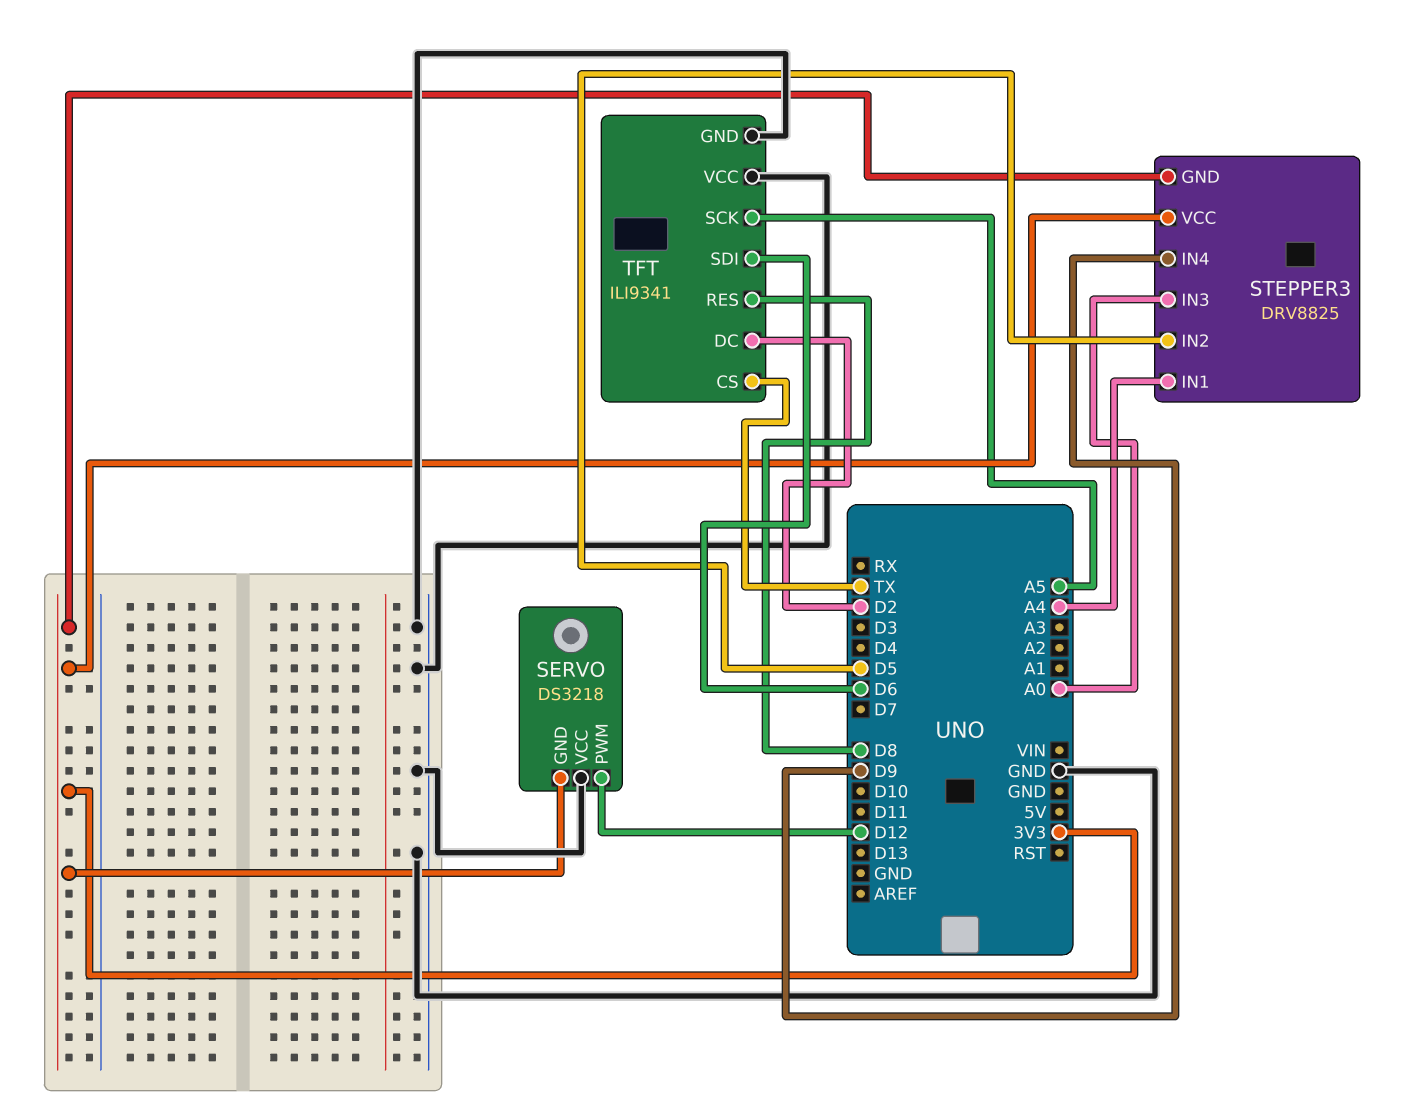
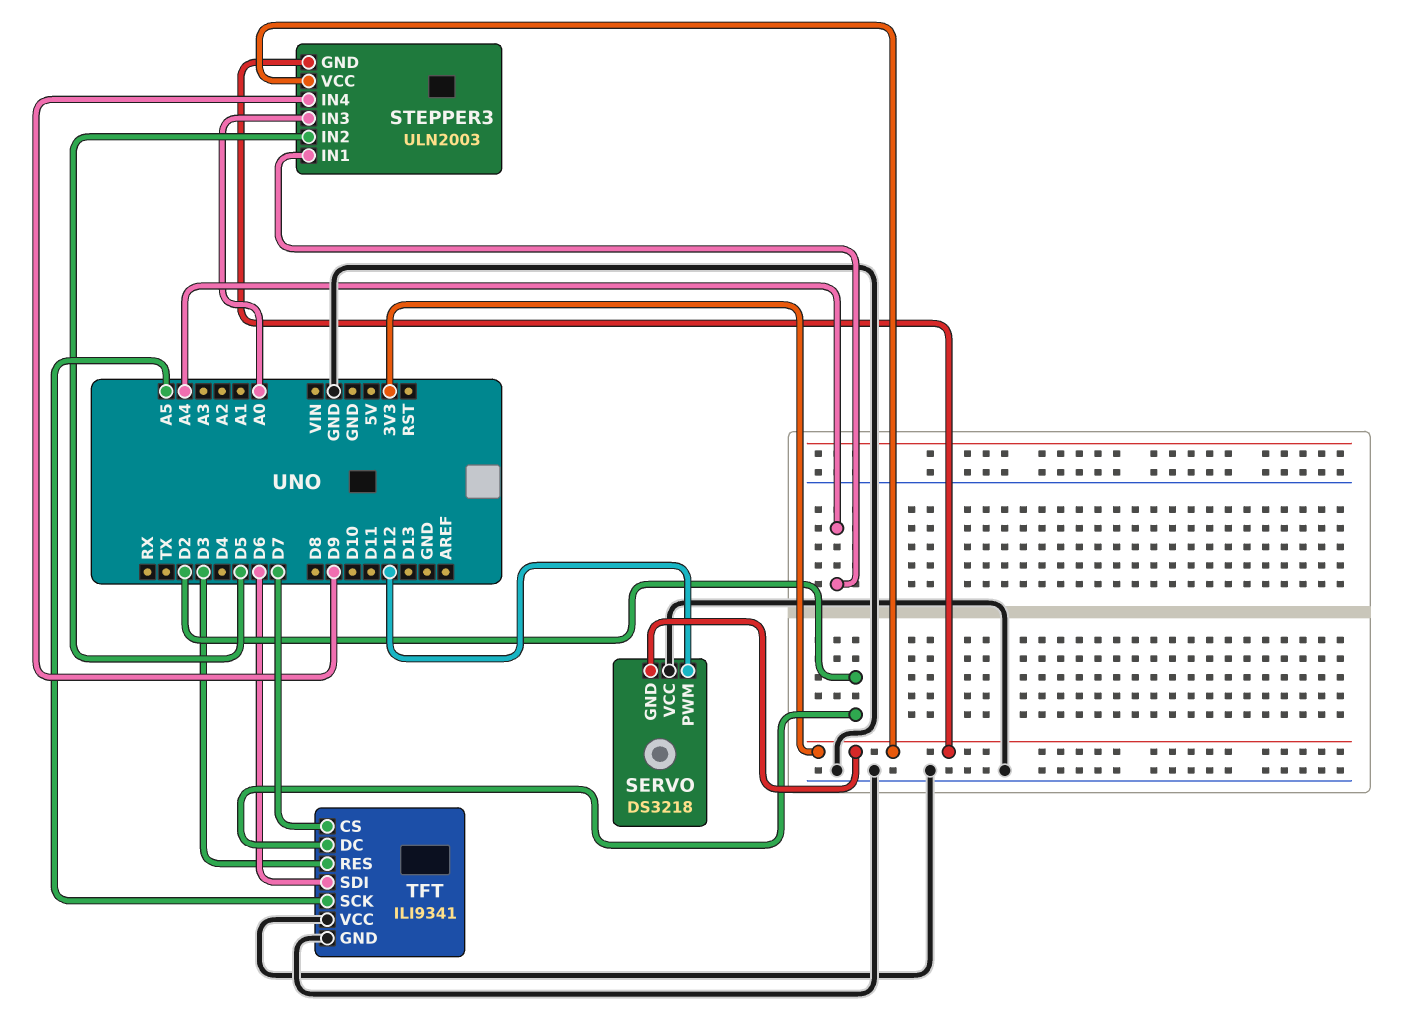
STEPPER3: DRV8825 -> ULN2003
TFT pin CS: TX -> D7
TFT pin RES: D8 -> D3

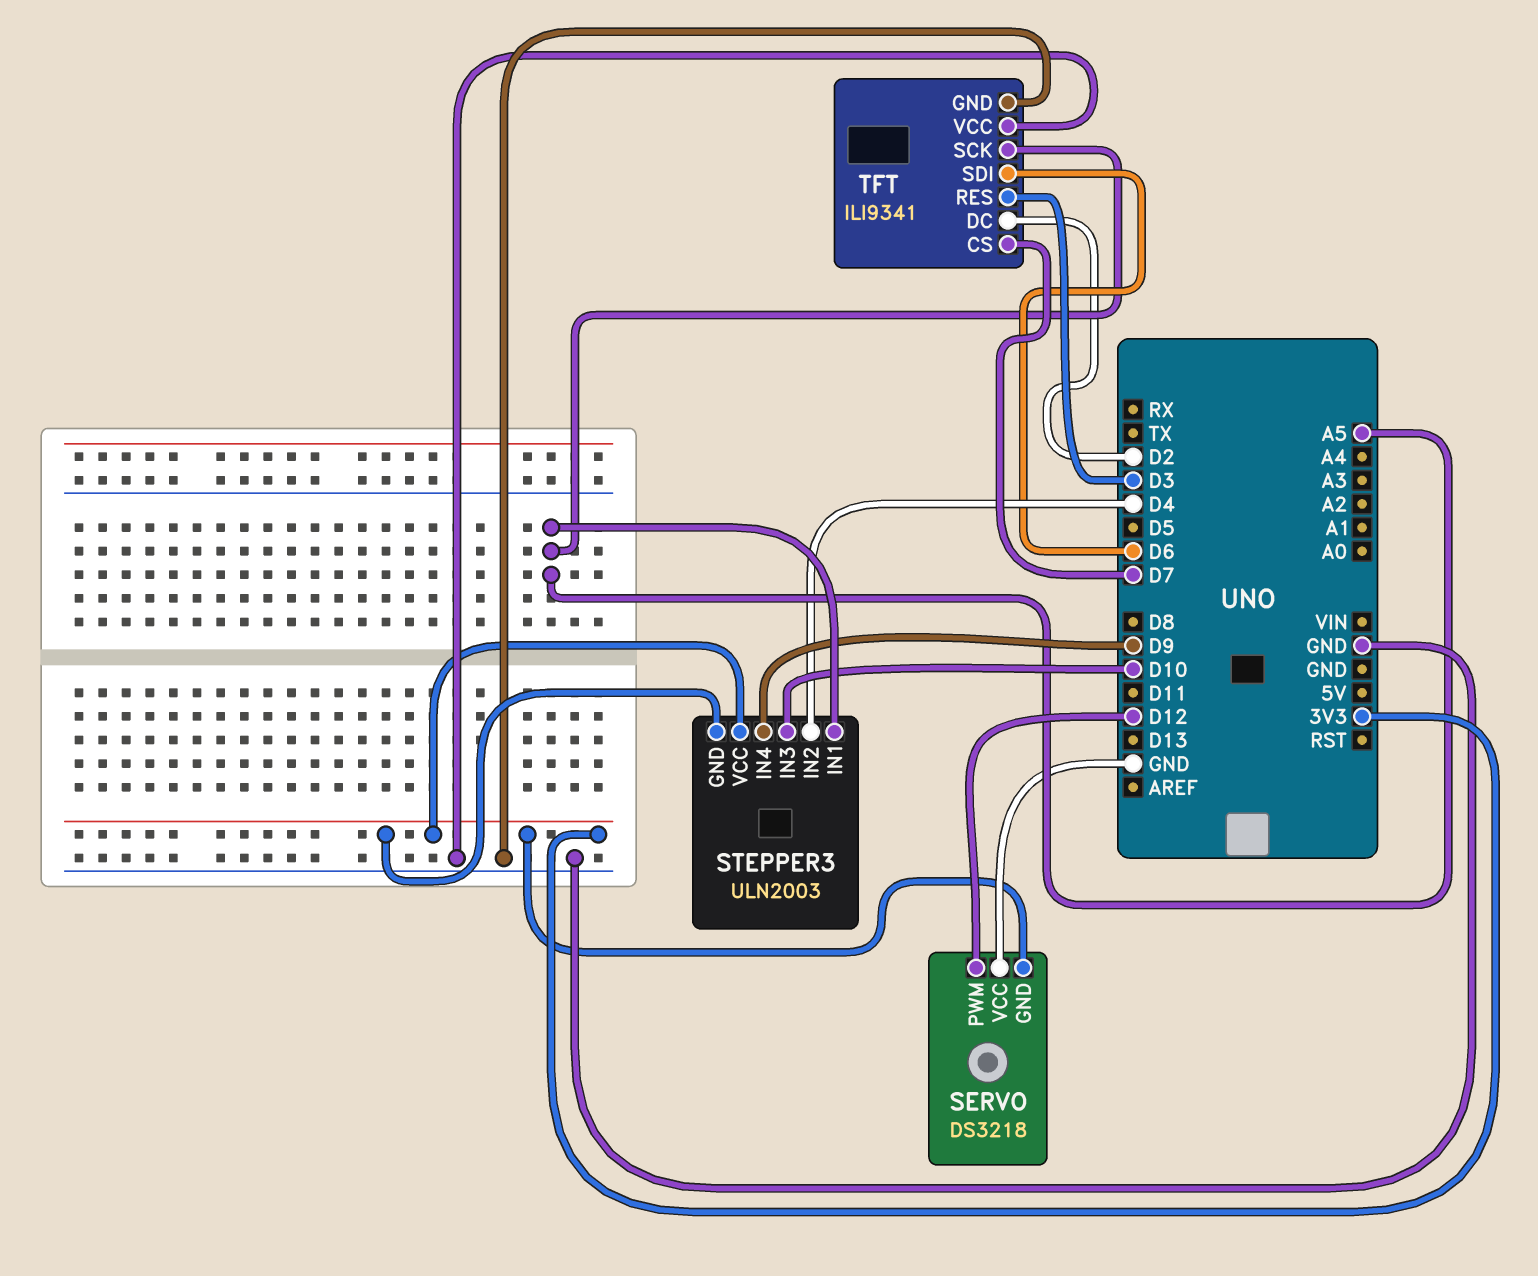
STEPPER3 pin IN1: A4 -> A5
STEPPER3 pin IN2: D5 -> D4
STEPPER3 pin IN3: A0 -> D10

